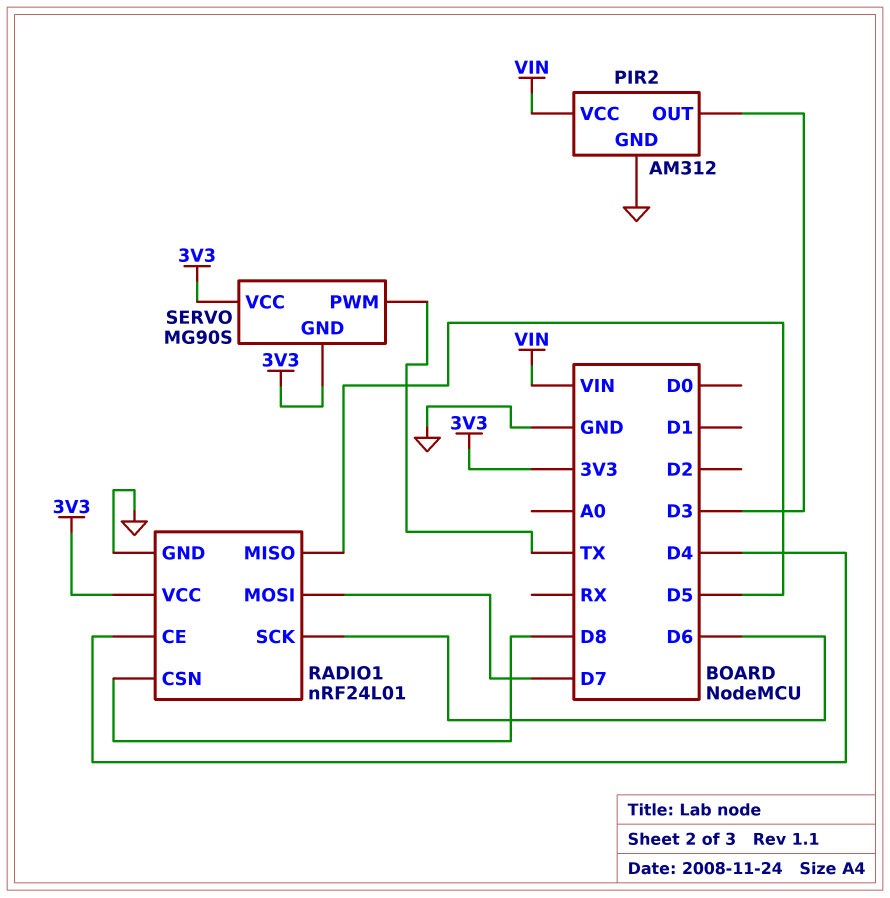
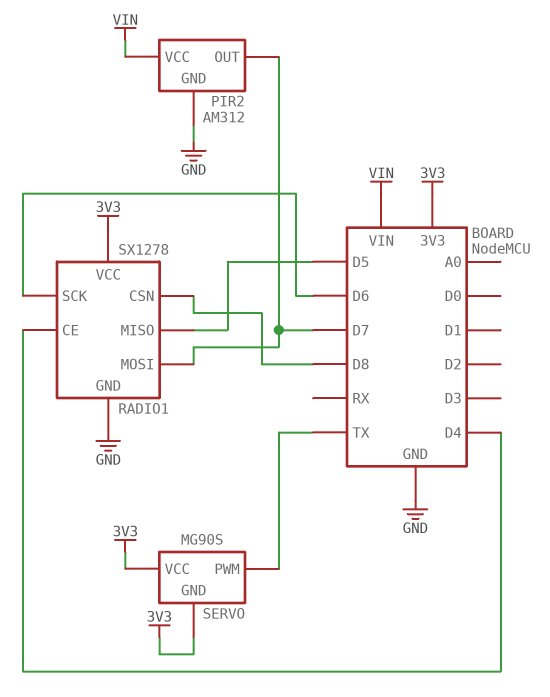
PIR2 pin OUT: D3 -> D7
RADIO1: nRF24L01 -> SX1278

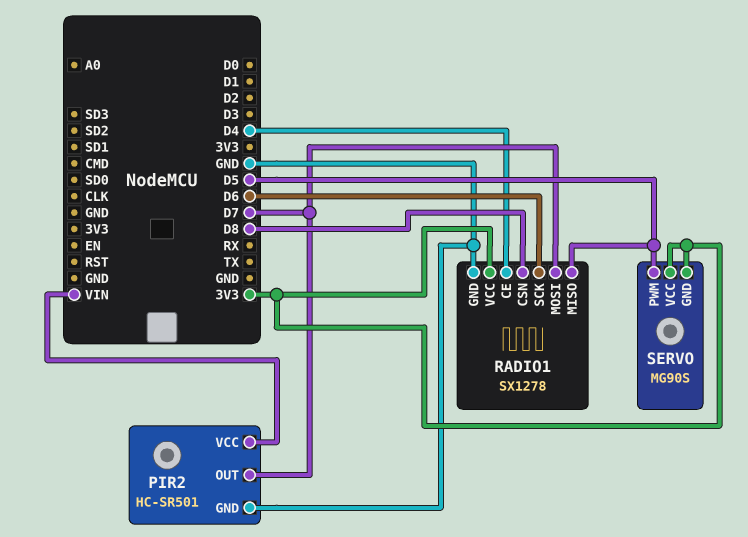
PIR2: AM312 -> HC-SR501
SERVO pin PWM: TX -> D5

